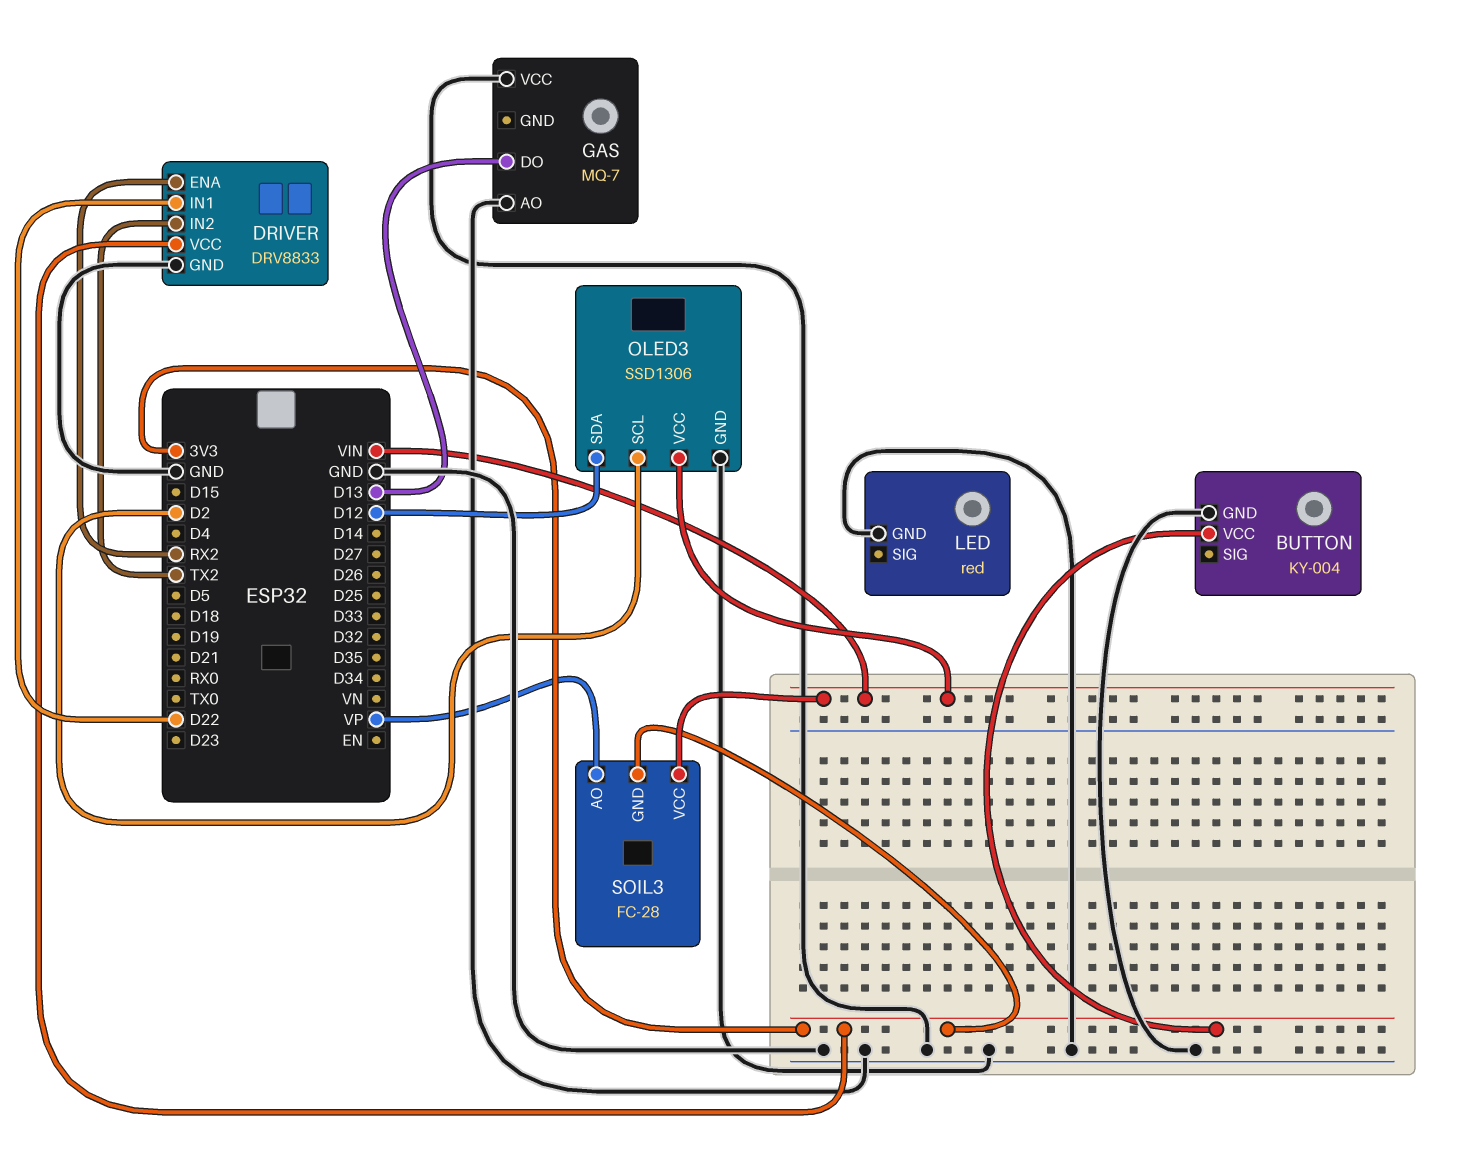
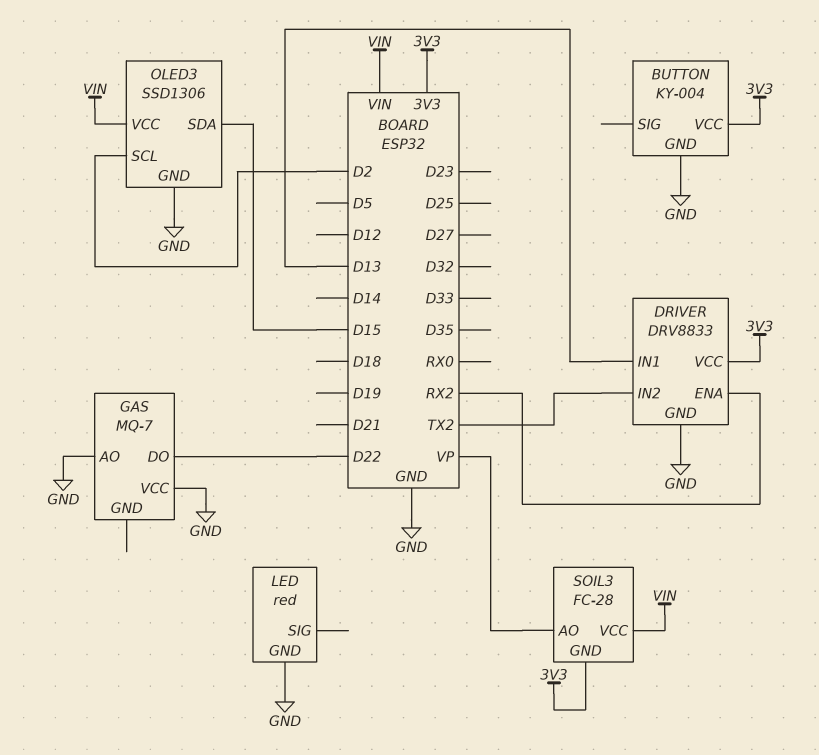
DRIVER pin IN1: D22 -> D13
GAS pin DO: D13 -> D22
OLED3 pin SDA: D12 -> D15

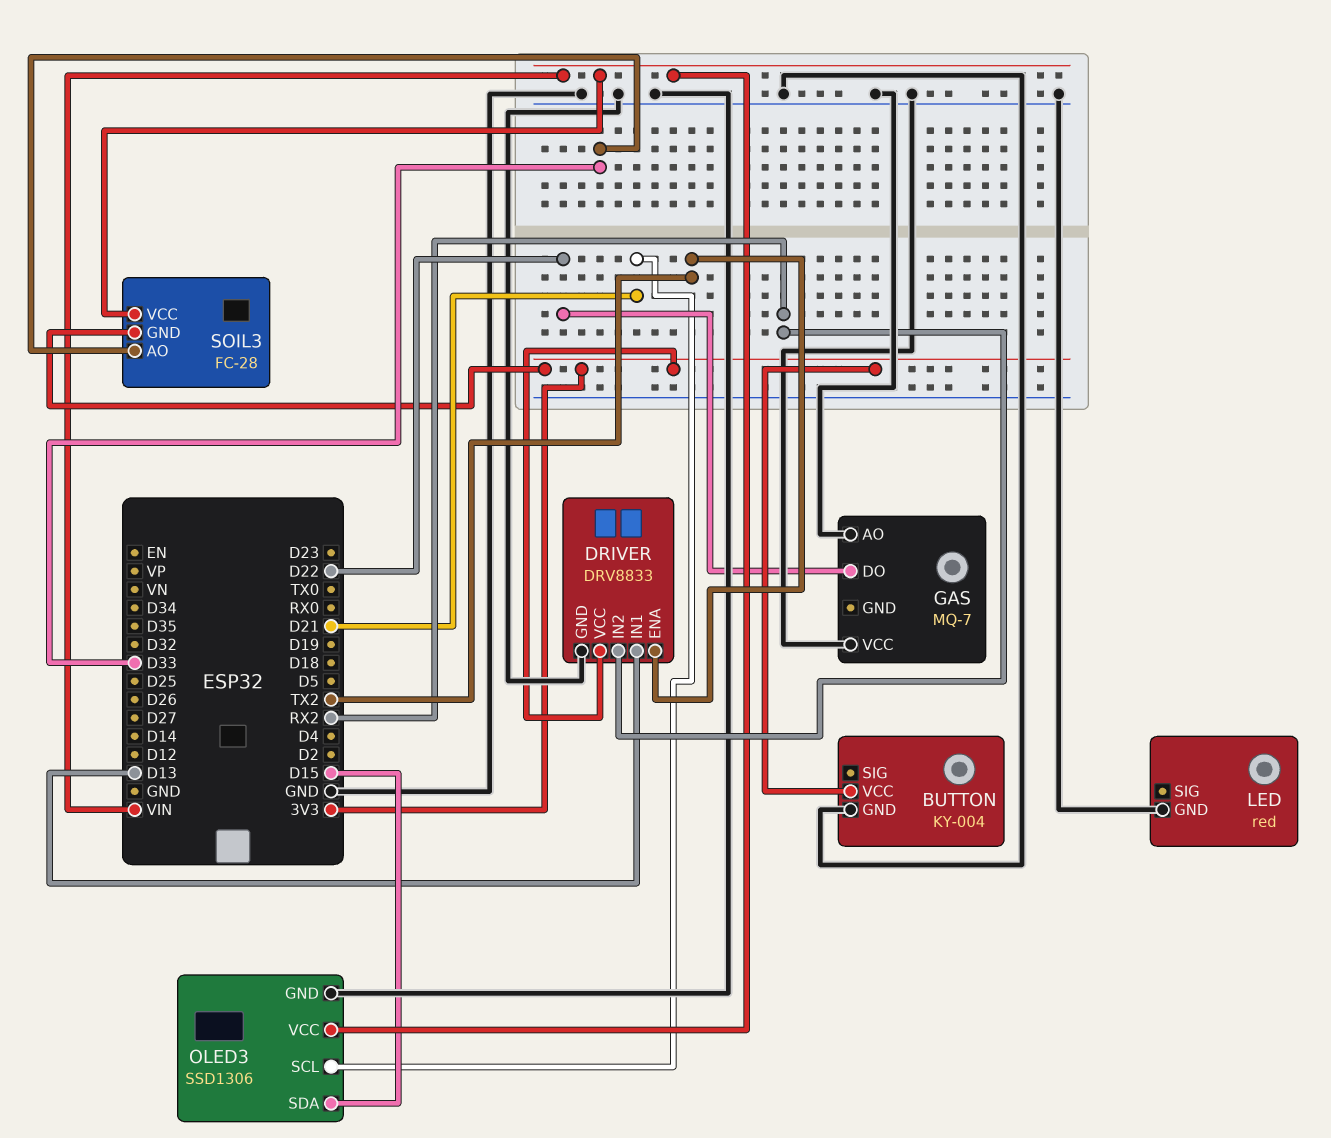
DRIVER pin ENA: RX2 -> TX2
DRIVER pin IN2: TX2 -> RX2
OLED3 pin SCL: D2 -> D21
SOIL3 pin AO: VP -> D33

